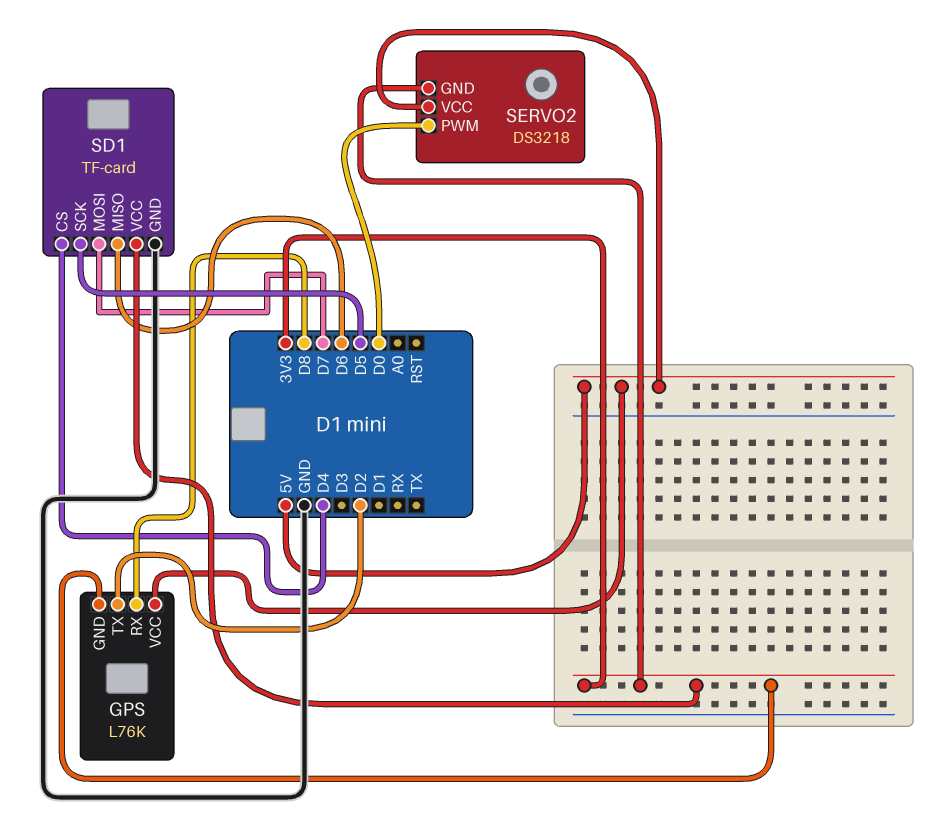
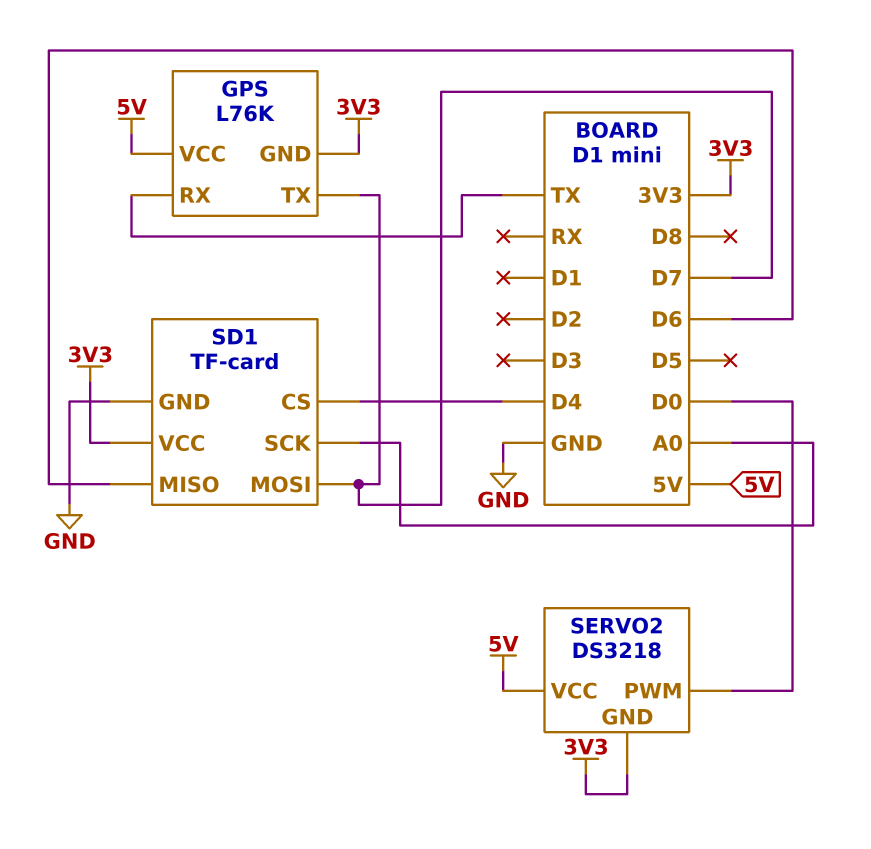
GPS pin RX: D8 -> TX
GPS pin TX: D2 -> D7
SD1 pin SCK: D5 -> A0

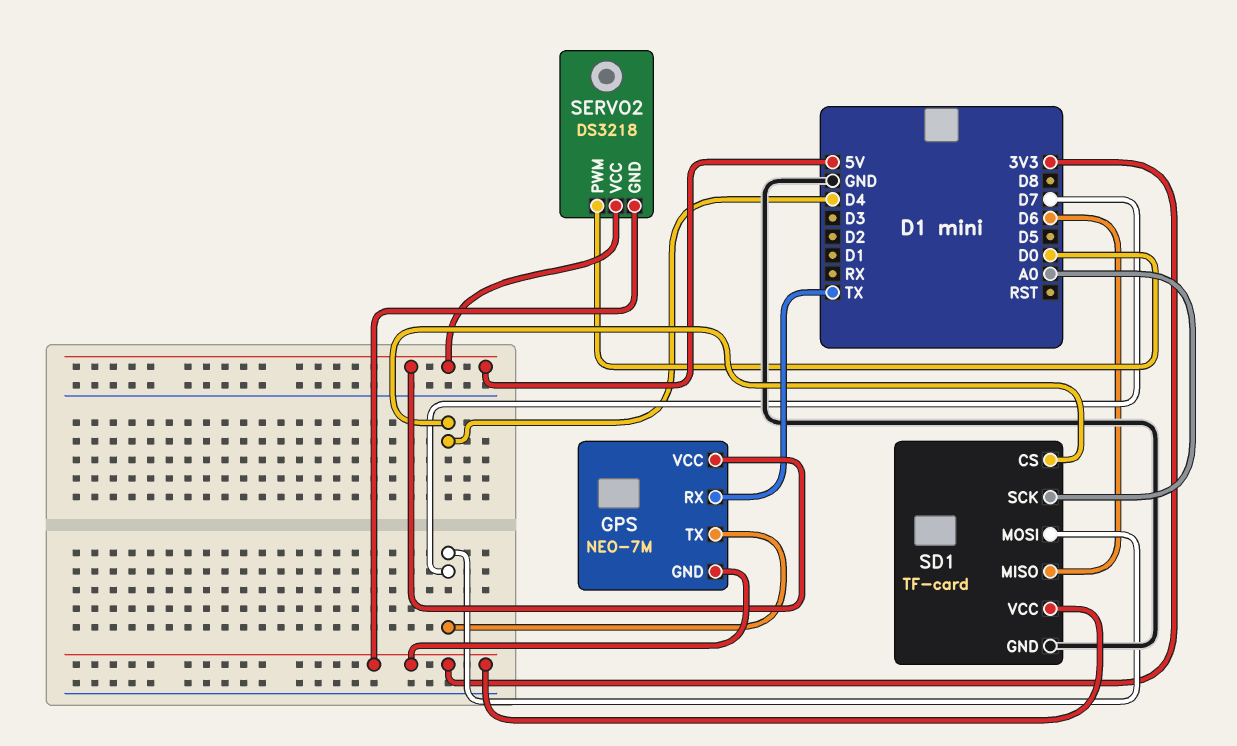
GPS: L76K -> NEO-7M

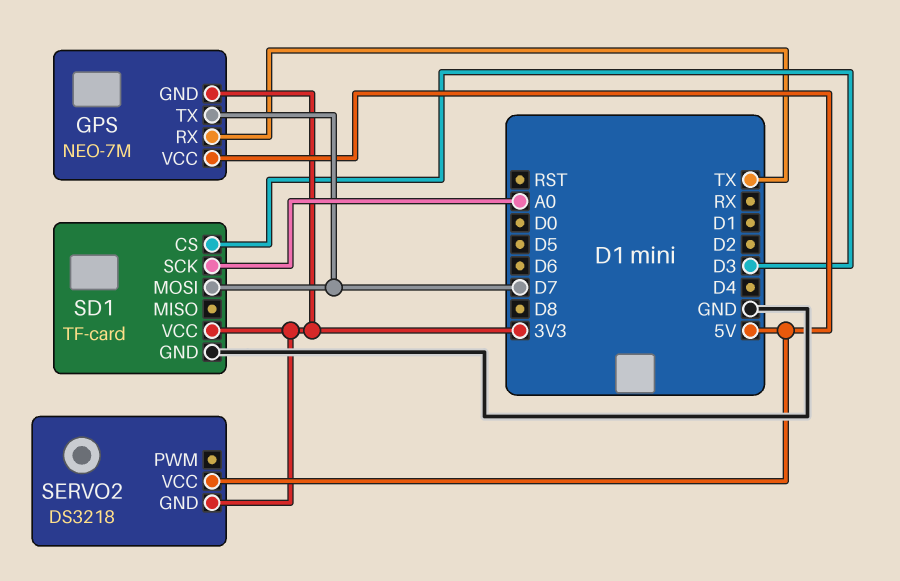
SD1 pin CS: D4 -> D3
SD1 pin MISO: D6 -> none
SERVO2 pin PWM: D0 -> none

